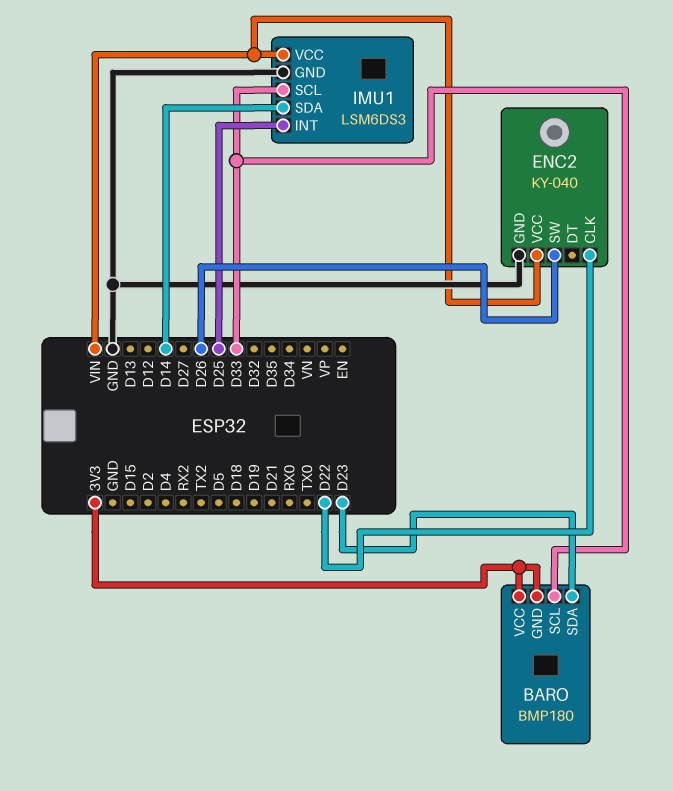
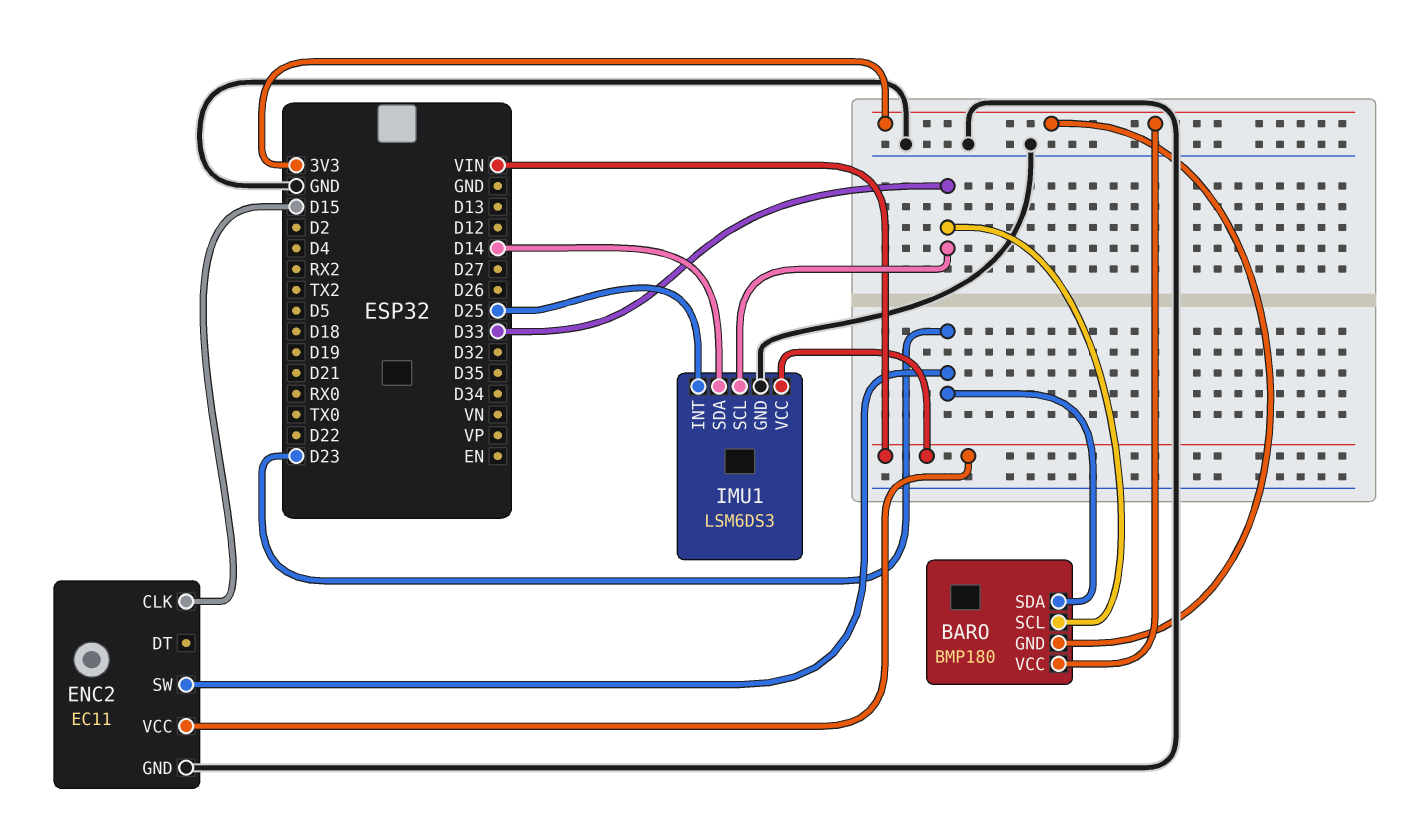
ENC2: KY-040 -> EC11
ENC2 pin CLK: D22 -> D15
ENC2 pin SW: D26 -> D23

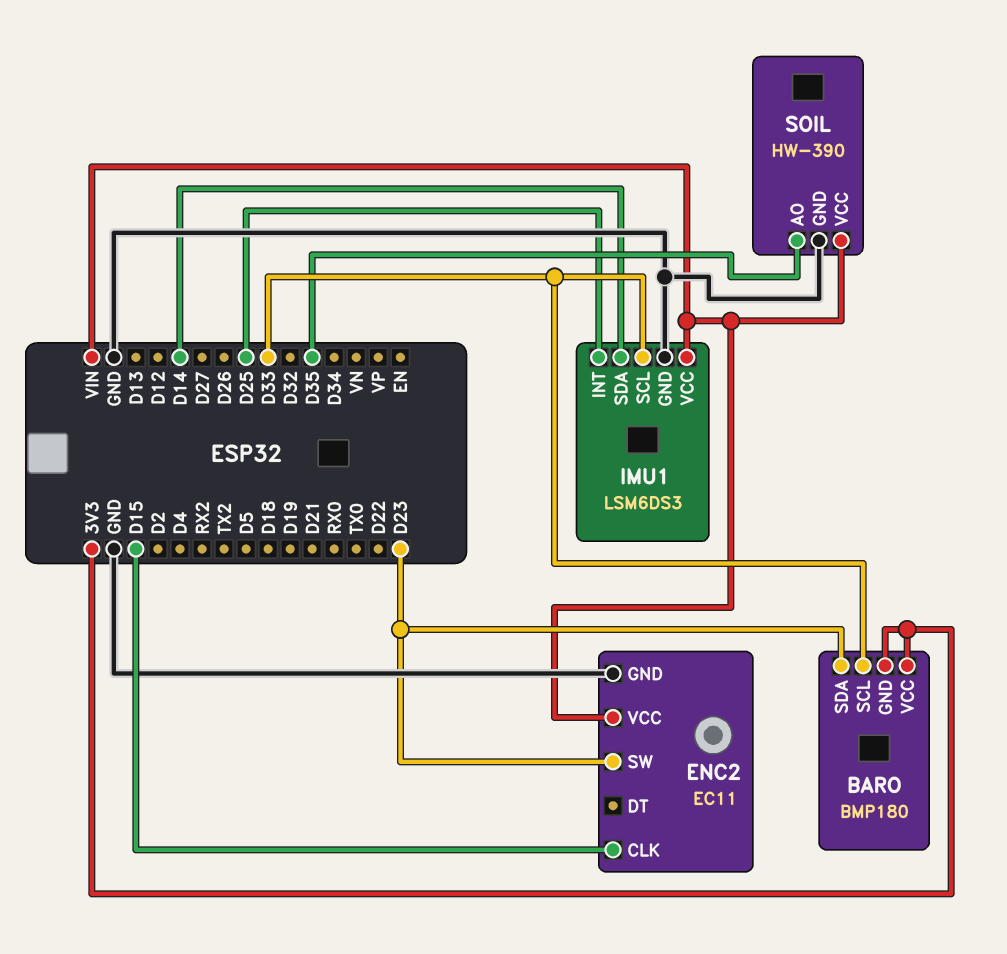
SOIL: none -> HW-390
SOIL pin AO: none -> D35
SOIL pin GND: none -> GND
SOIL pin VCC: none -> VIN

